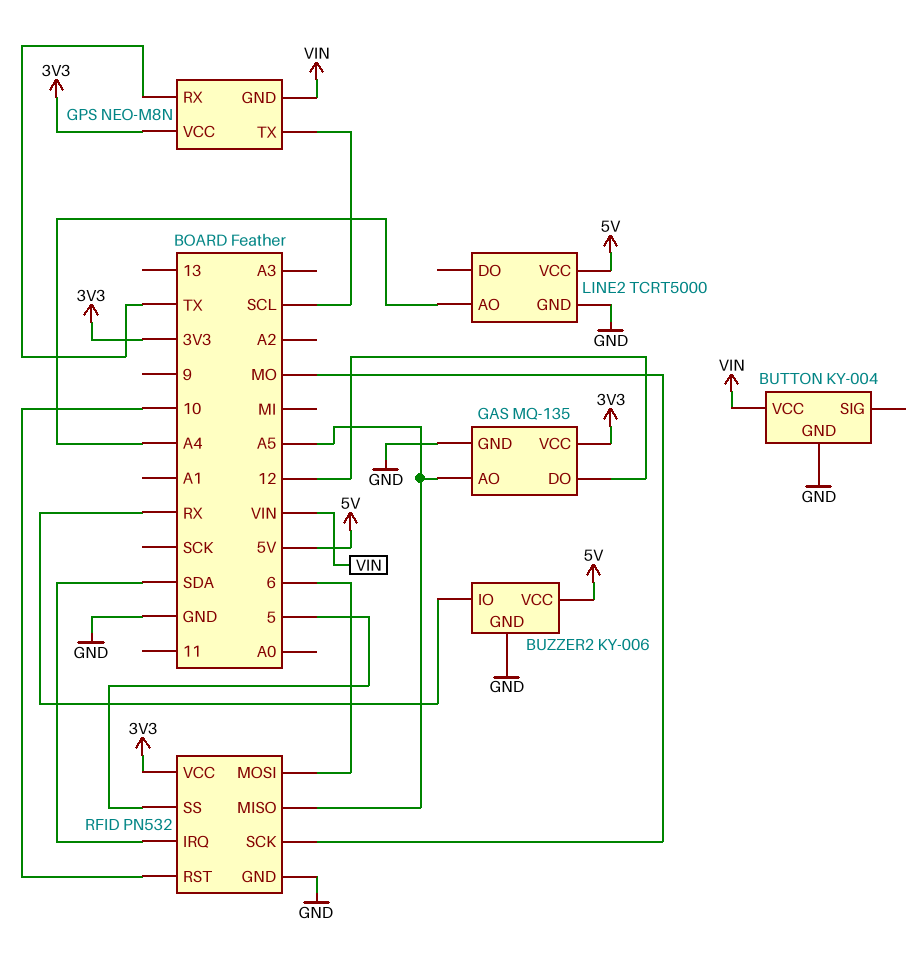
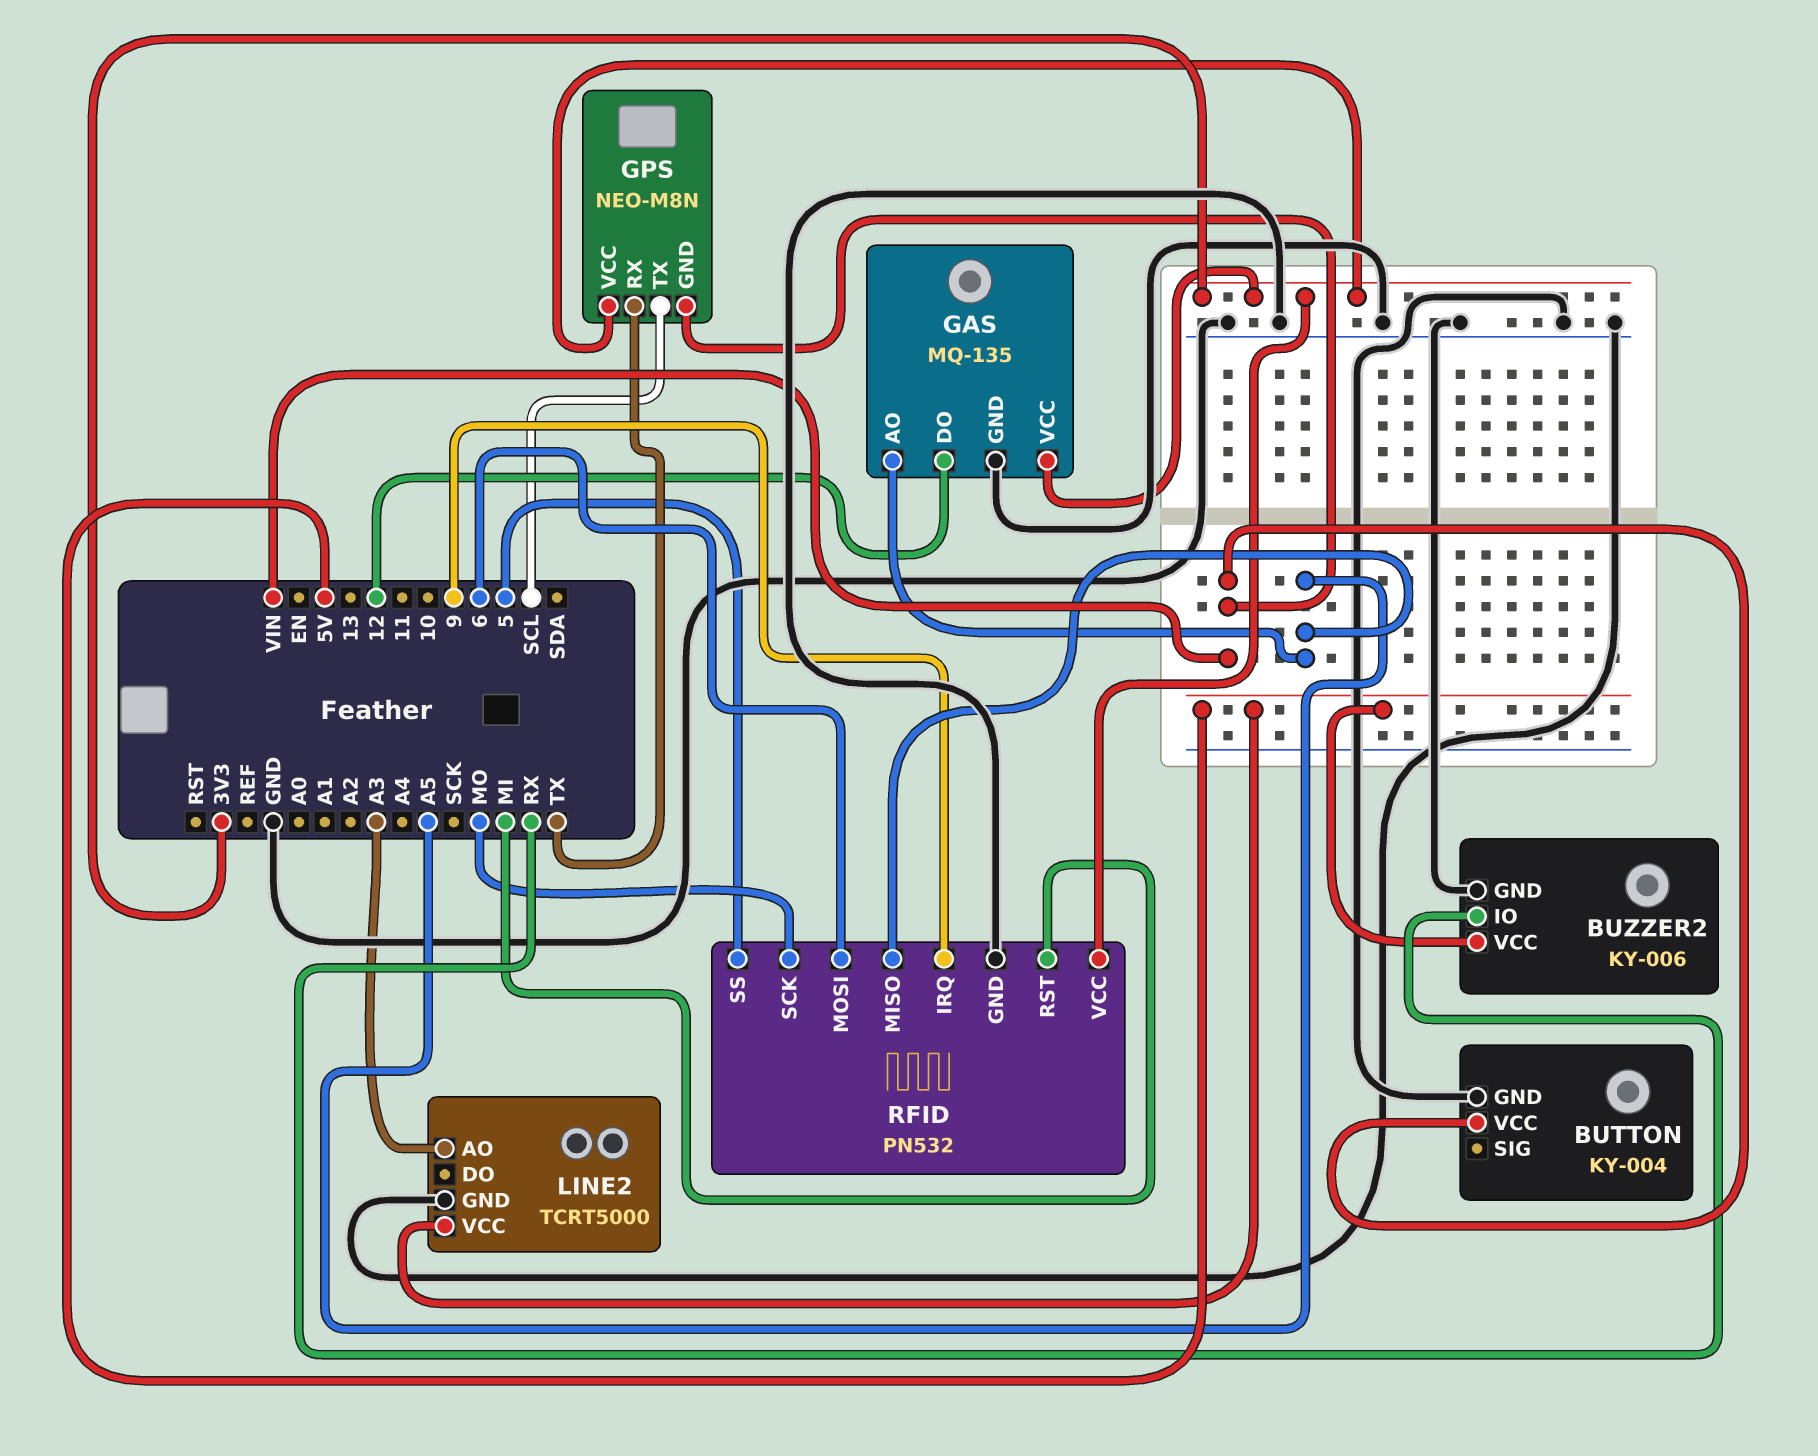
LINE2 pin AO: A4 -> A3
RFID pin IRQ: SDA -> 9
RFID pin RST: 10 -> MI

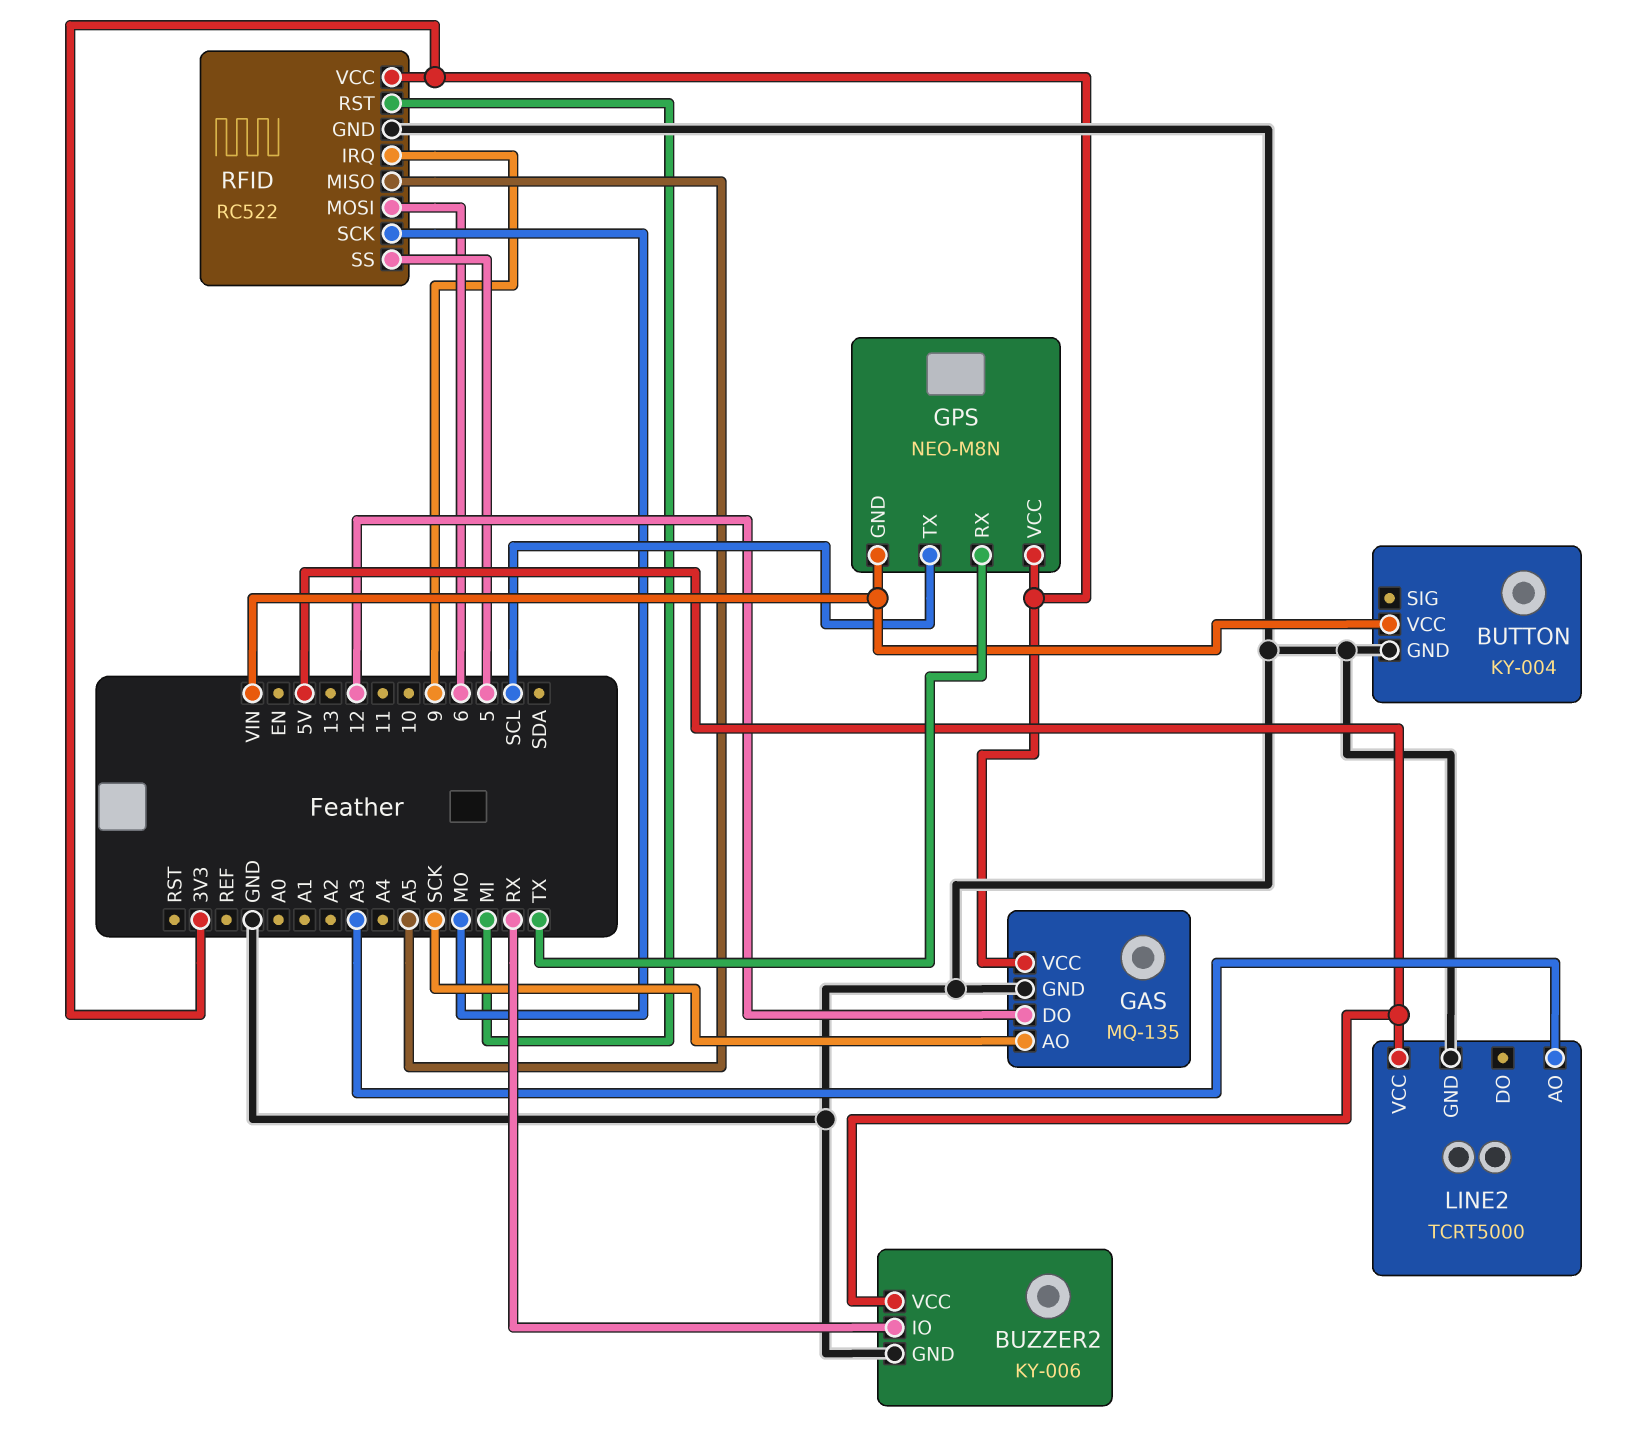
GAS pin AO: A5 -> SCK
RFID: PN532 -> RC522

